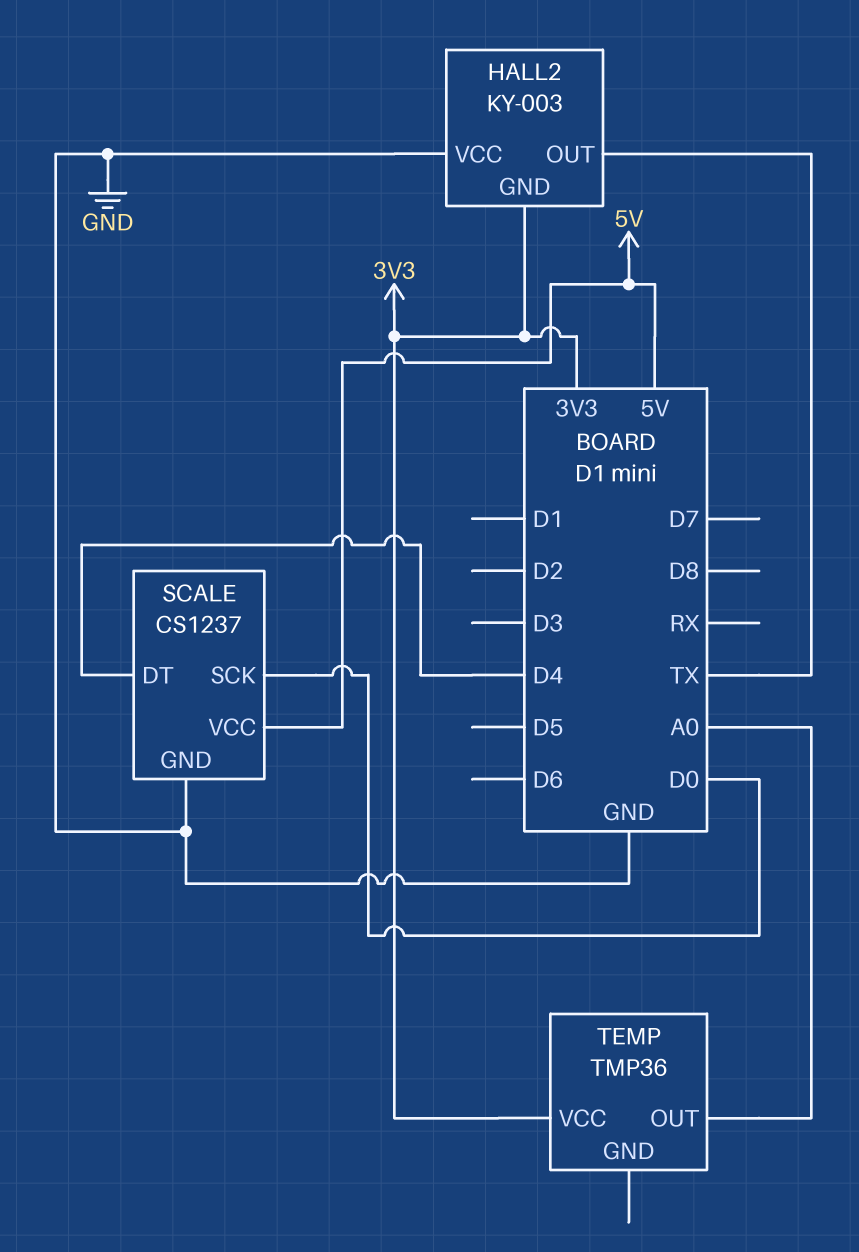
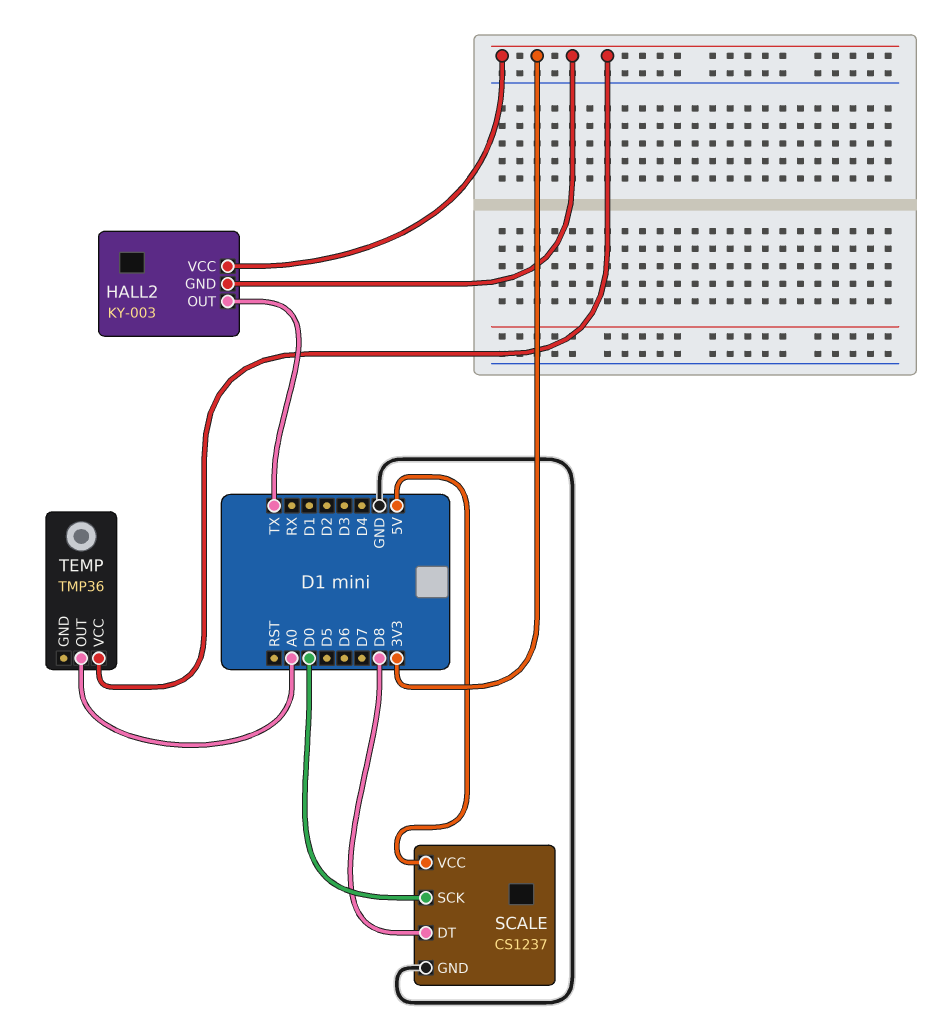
HALL2 pin VCC: GND -> 3V3
SCALE pin DT: D4 -> D8

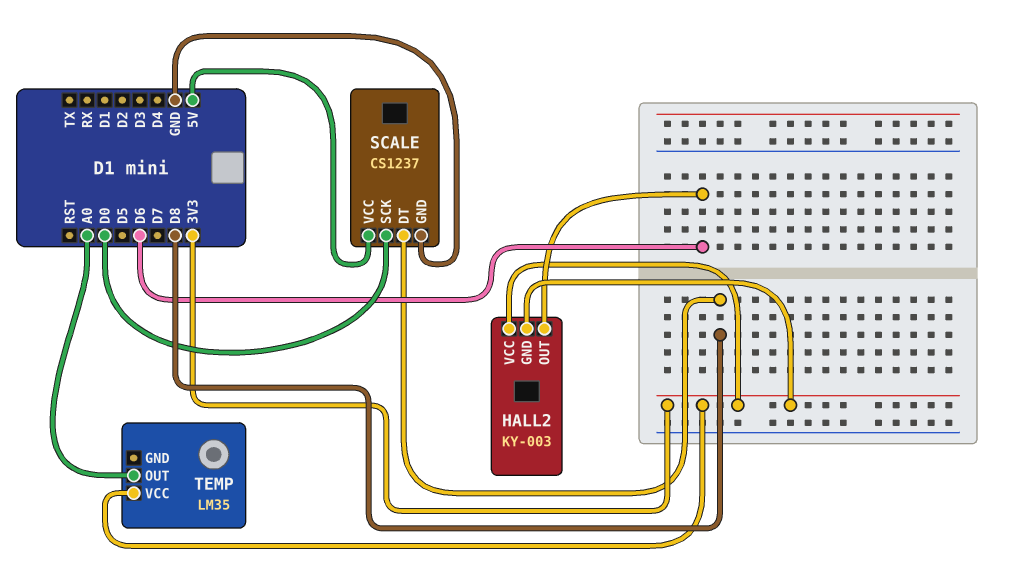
HALL2 pin OUT: TX -> D6
TEMP: TMP36 -> LM35

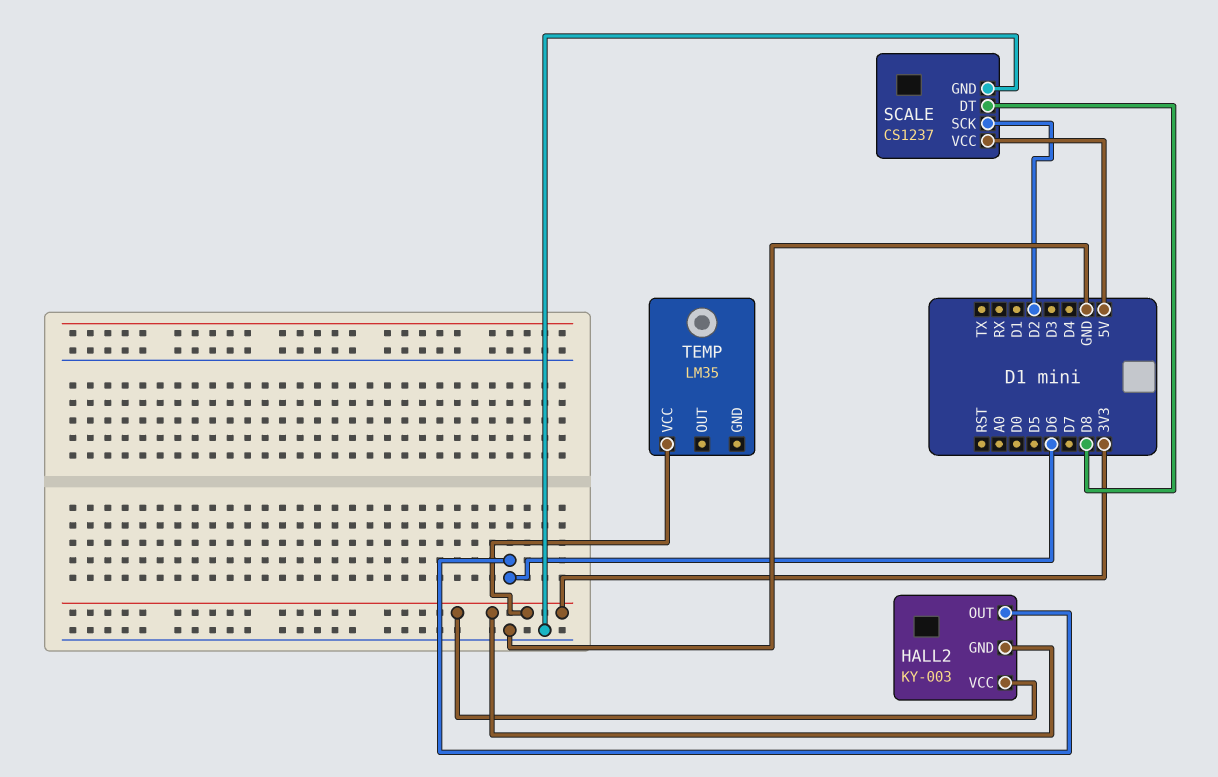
SCALE pin SCK: D0 -> D2
TEMP pin OUT: A0 -> none

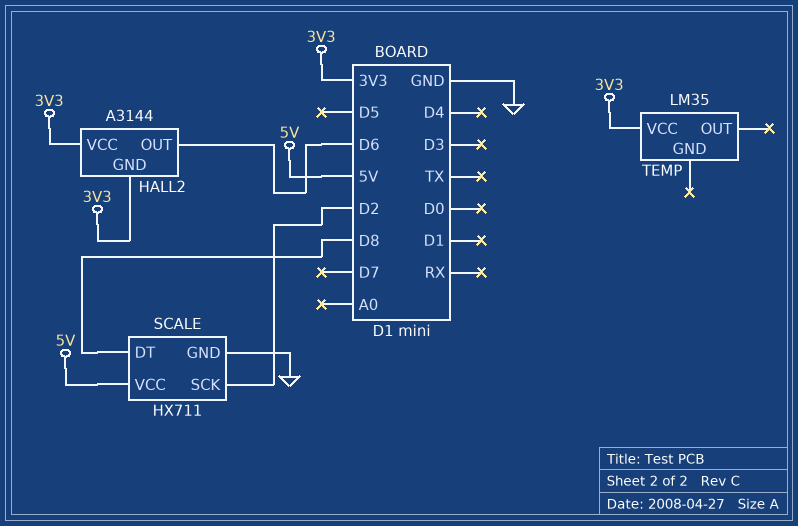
HALL2: KY-003 -> A3144
SCALE: CS1237 -> HX711

